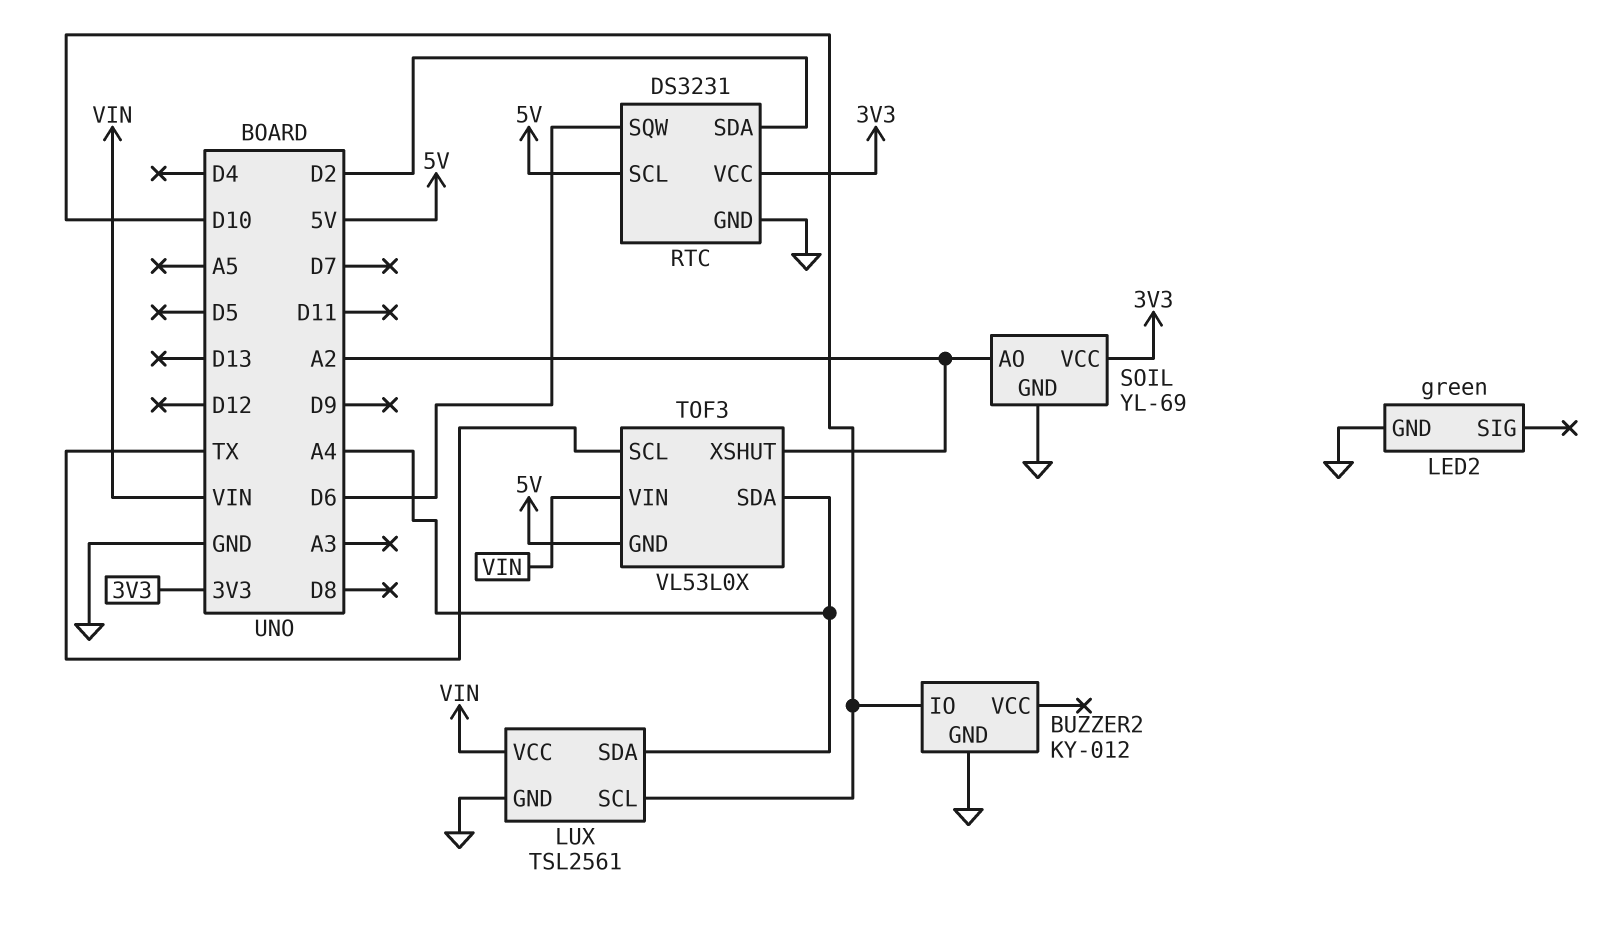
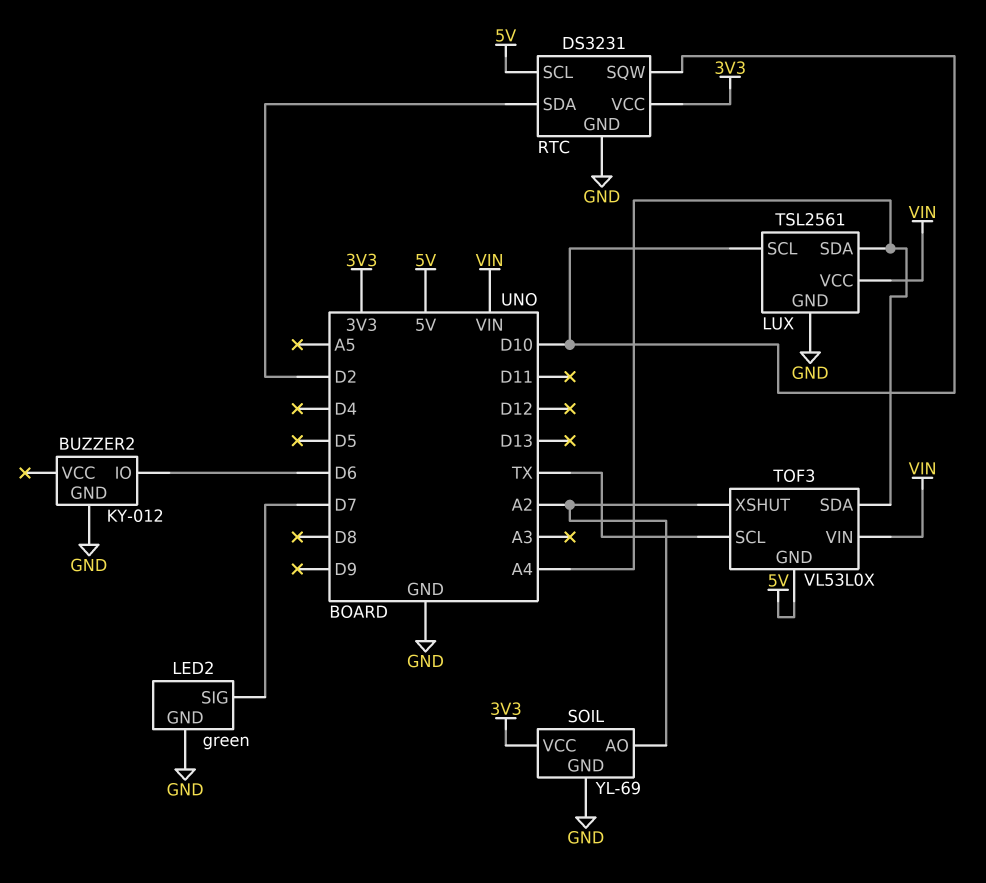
BUZZER2 pin IO: D10 -> D6
LED2 pin SIG: none -> D7
RTC pin SQW: D6 -> D10

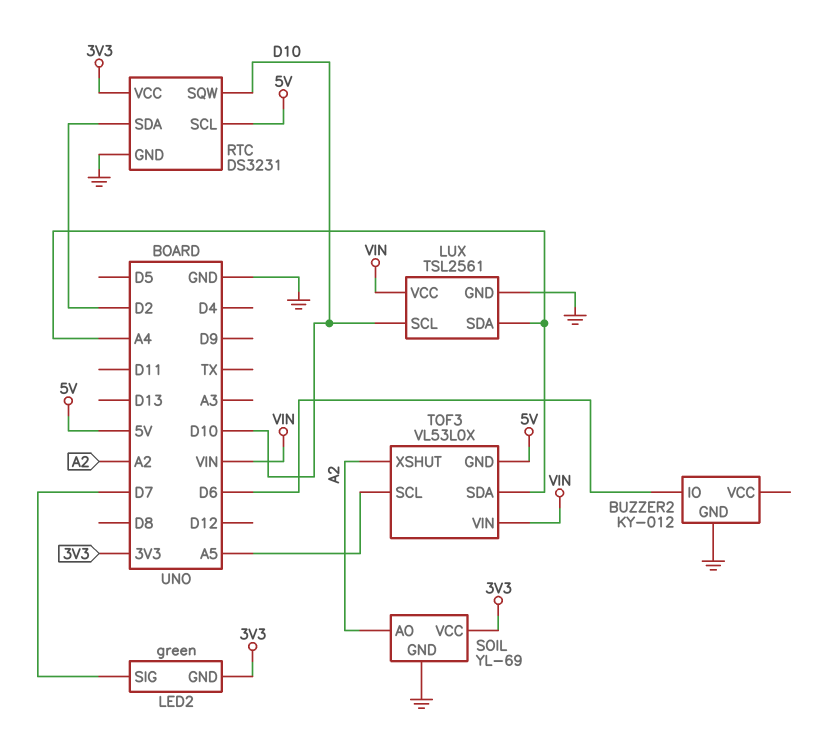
LED2 pin GND: GND -> 3V3
TOF3 pin SCL: TX -> A5

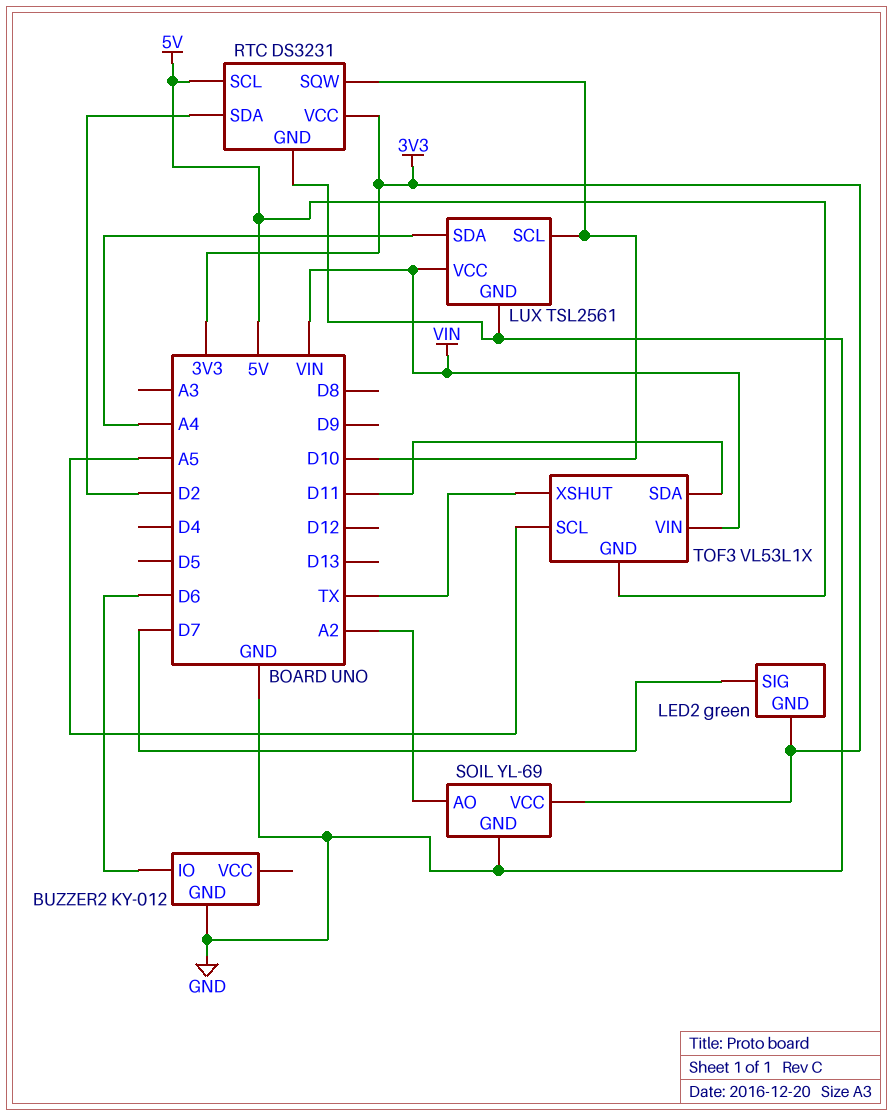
TOF3: VL53L0X -> VL53L1X
TOF3 pin SDA: A4 -> D11
TOF3 pin XSHUT: A2 -> TX

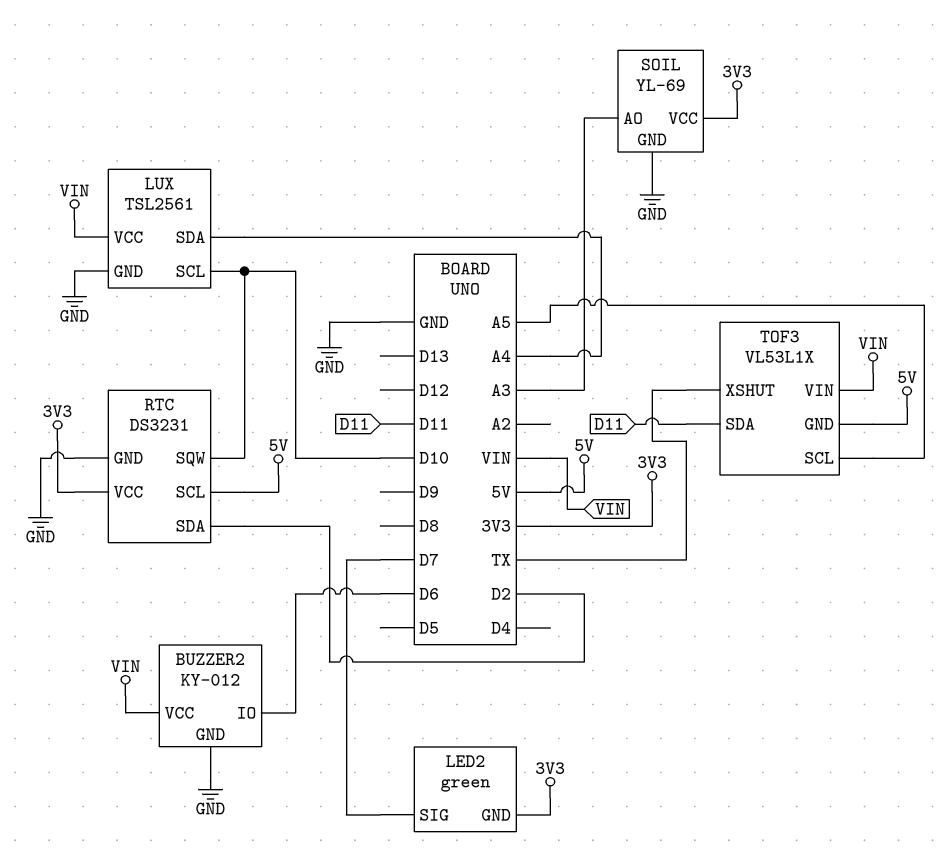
BUZZER2 pin VCC: none -> VIN
SOIL pin AO: A2 -> A3

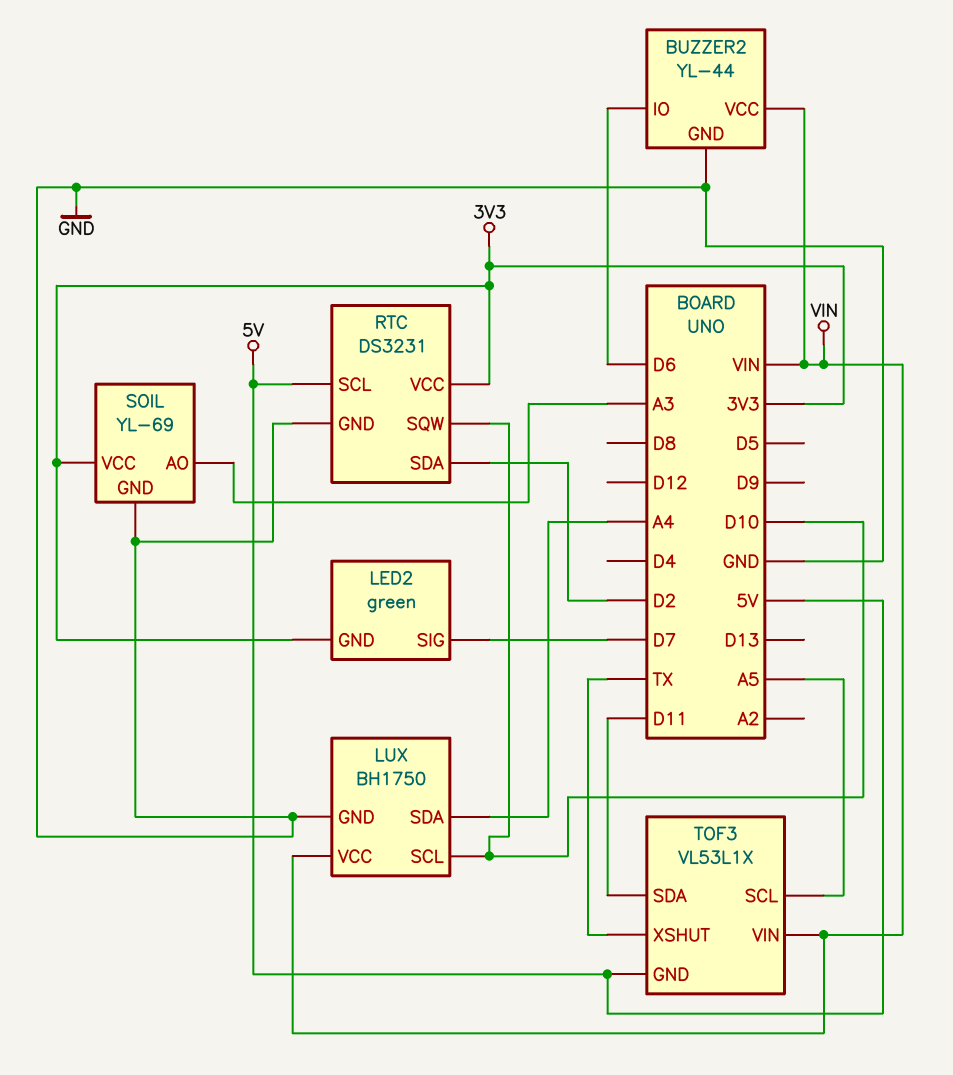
BUZZER2: KY-012 -> YL-44
LUX: TSL2561 -> BH1750

